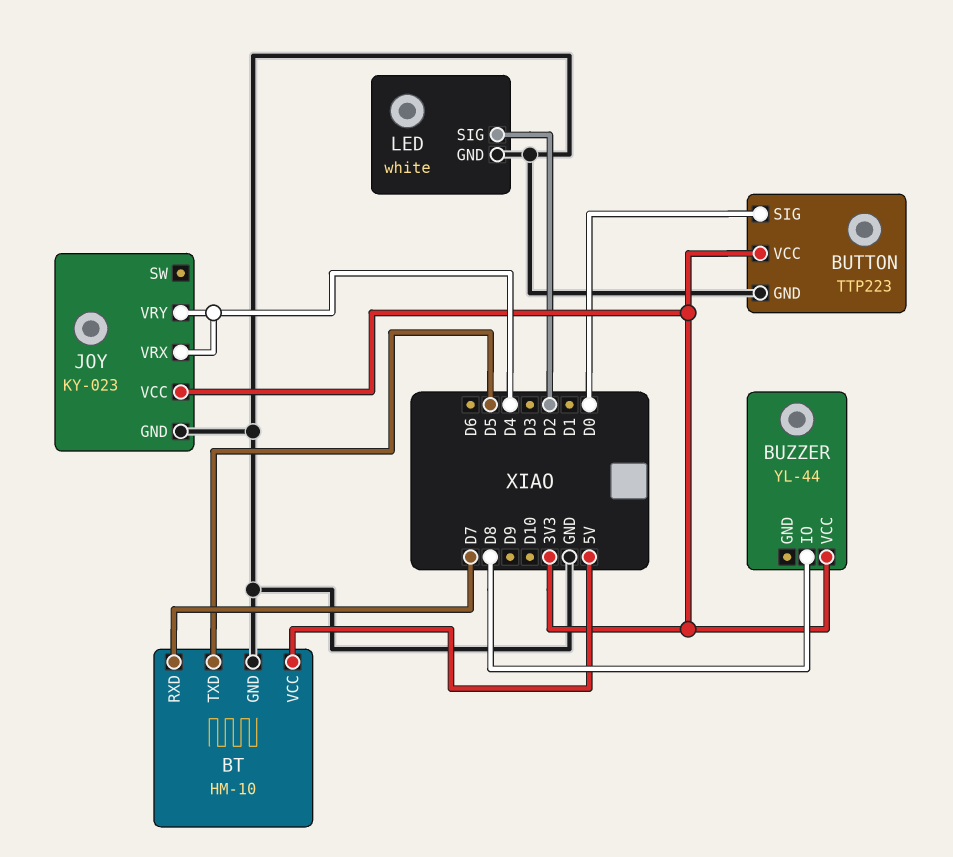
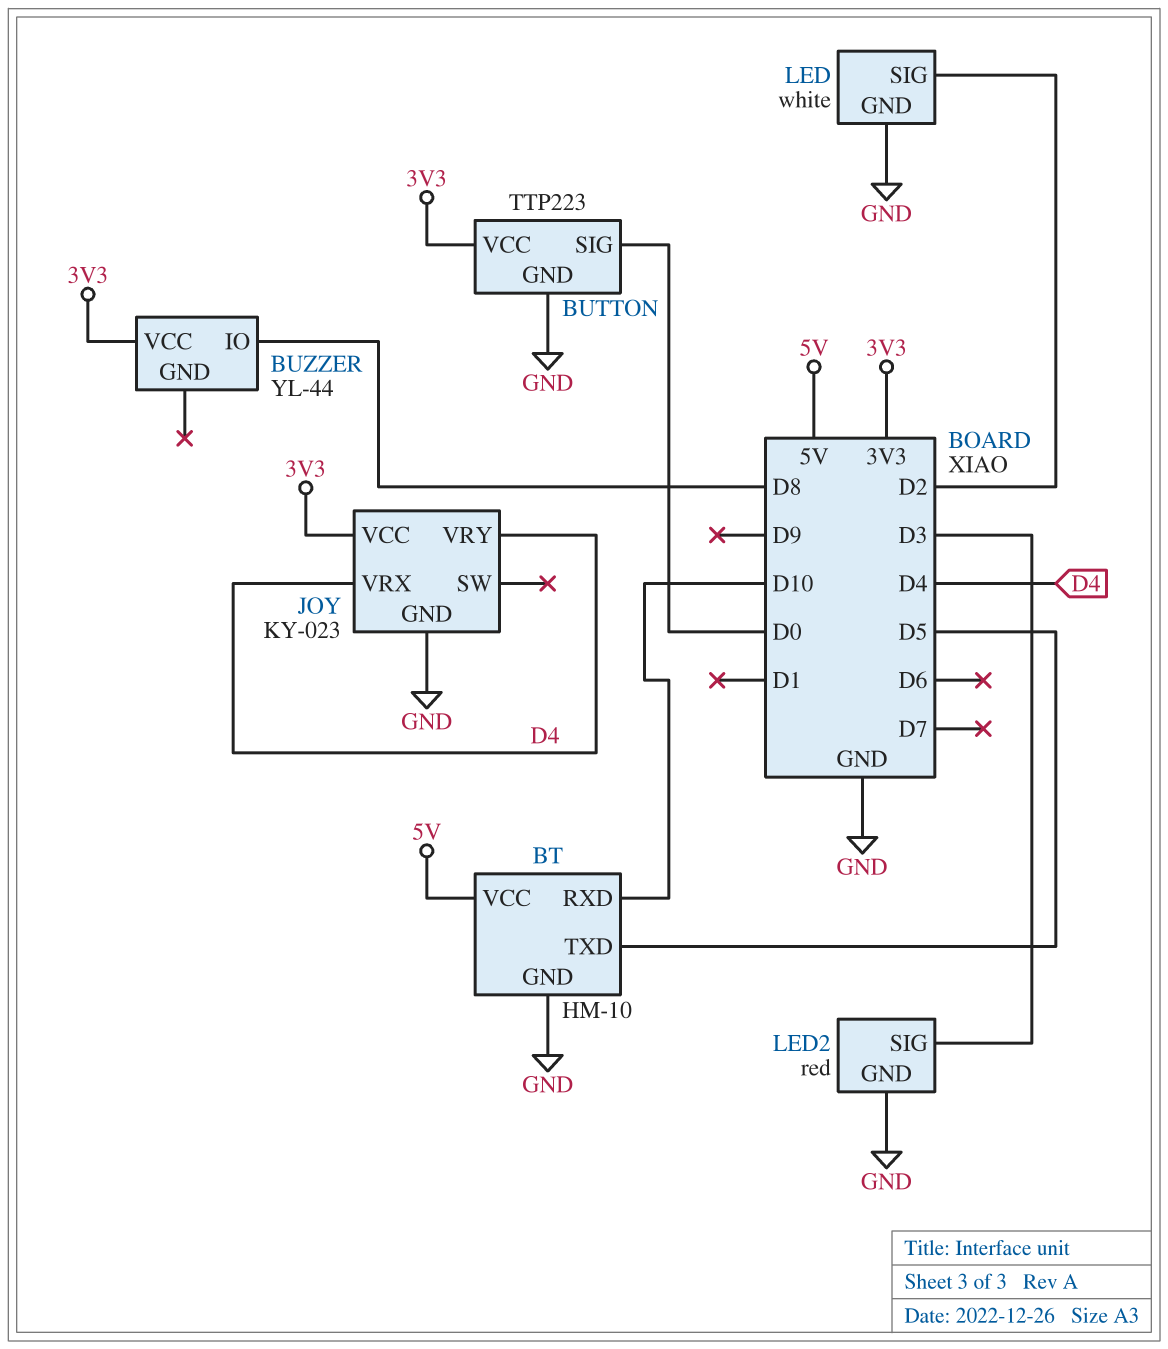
BT pin RXD: D7 -> D10
LED2: none -> red
LED2 pin GND: none -> GND
LED2 pin SIG: none -> D3

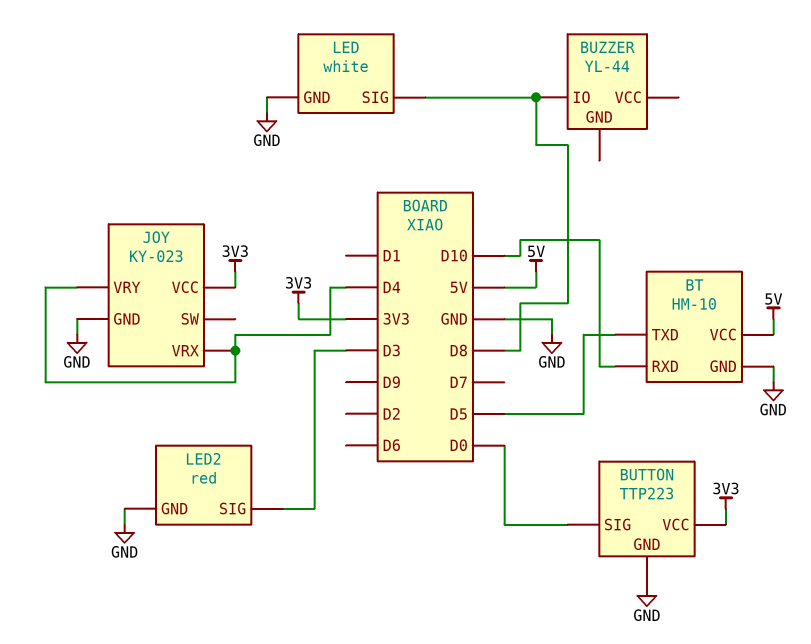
BUZZER pin VCC: 3V3 -> none
LED pin SIG: D2 -> D8

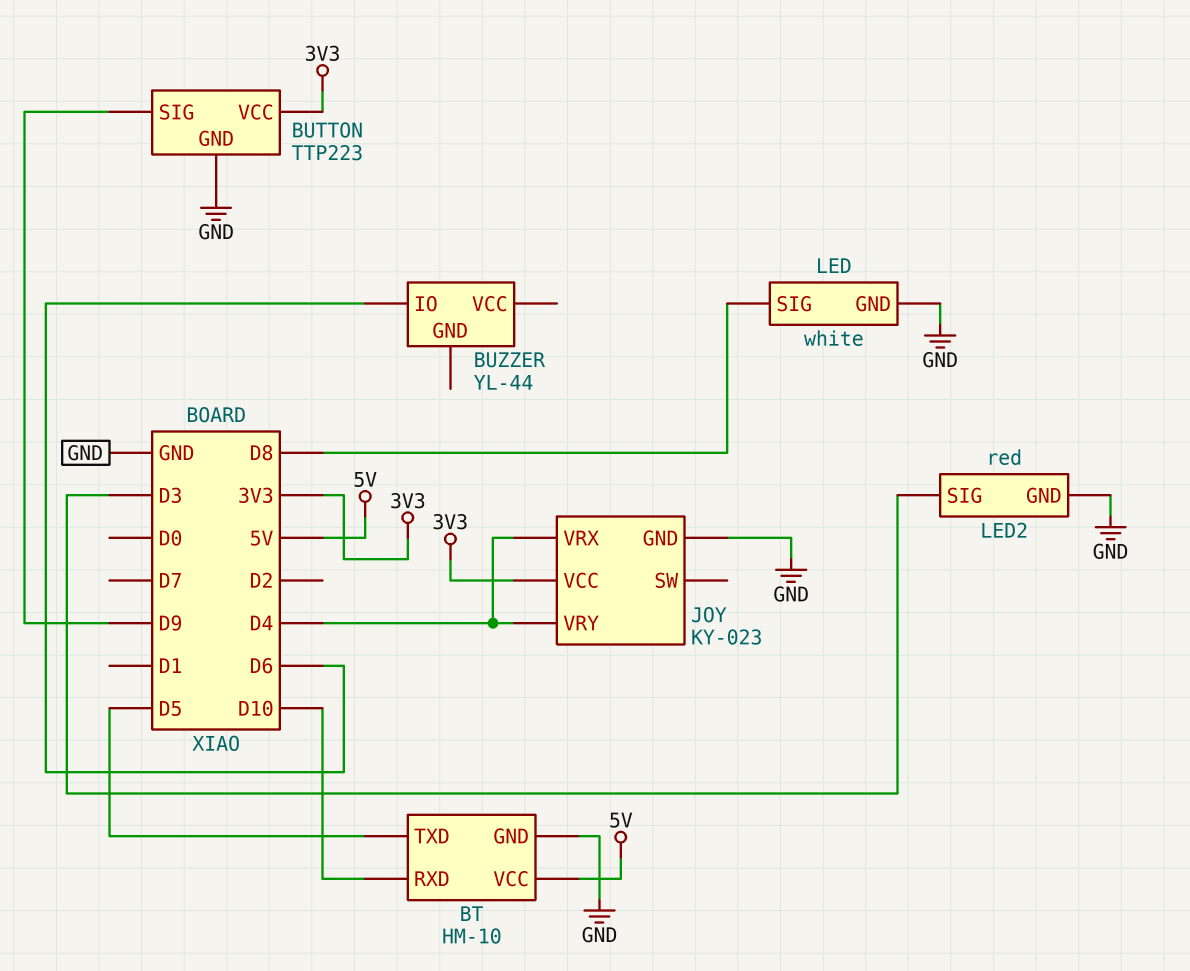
BUTTON pin SIG: D0 -> D9
BUZZER pin IO: D8 -> D6

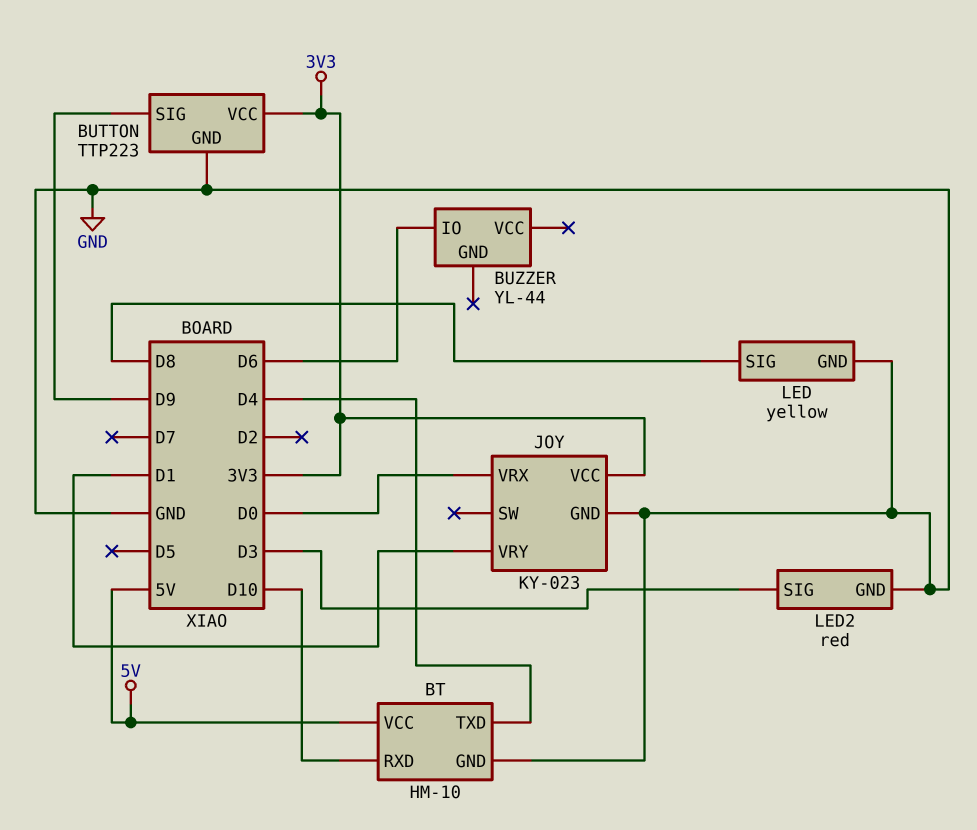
BT pin TXD: D5 -> D4
JOY pin VRX: D4 -> D0
JOY pin VRY: D4 -> D1
LED: white -> yellow

